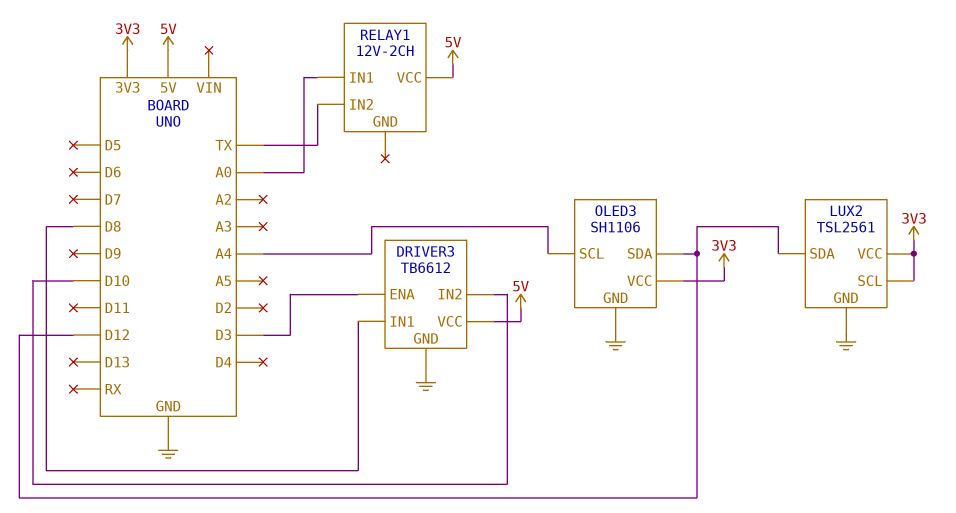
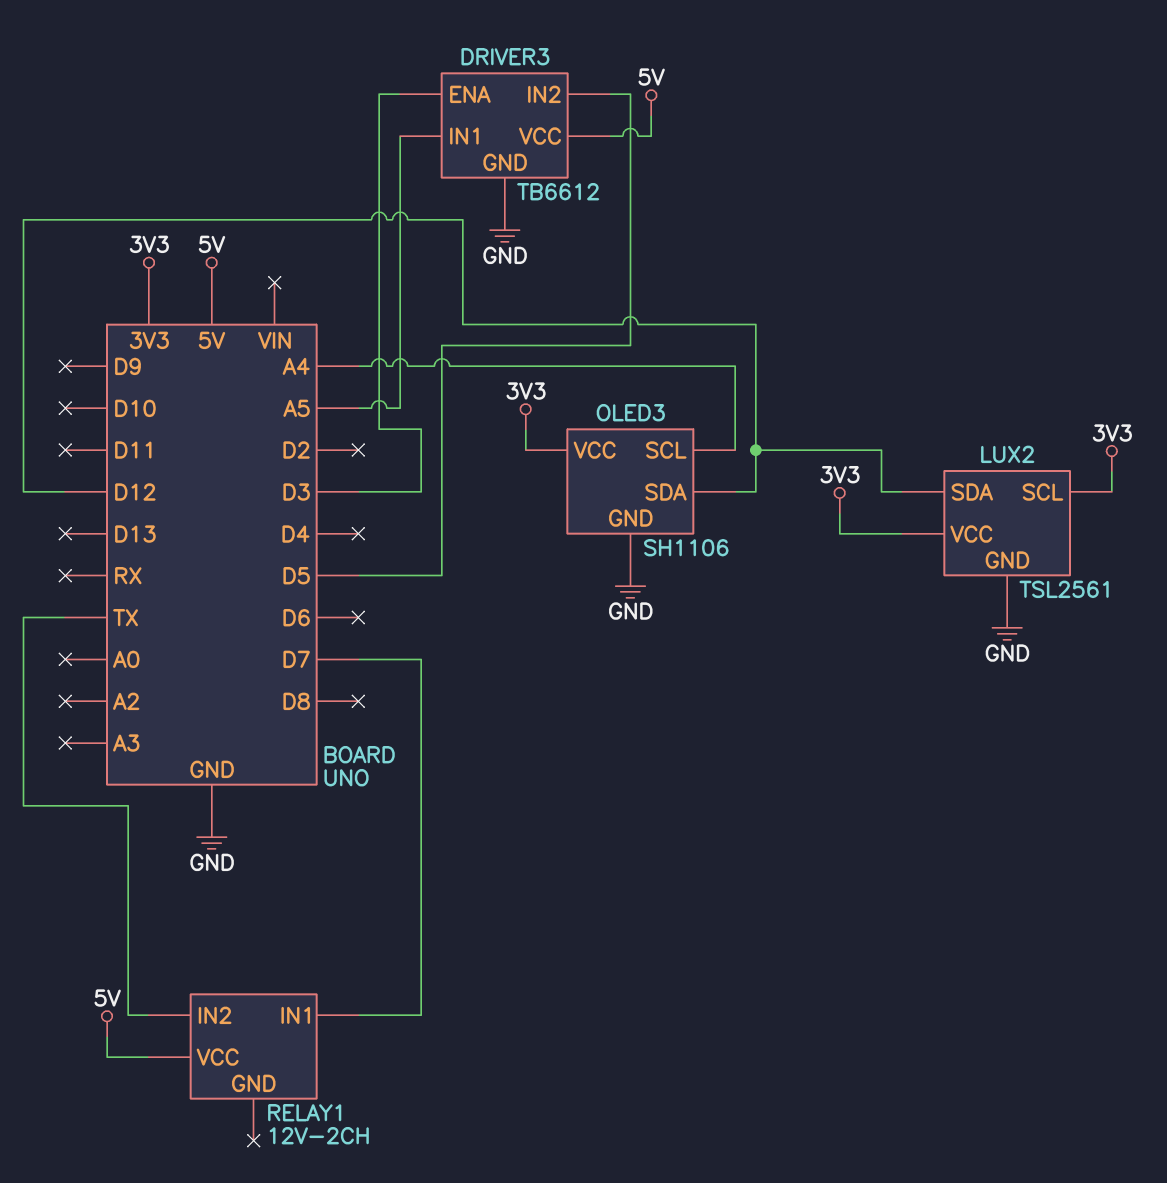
DRIVER3 pin IN1: D8 -> A5
DRIVER3 pin IN2: D10 -> D5
RELAY1 pin IN1: A0 -> D7

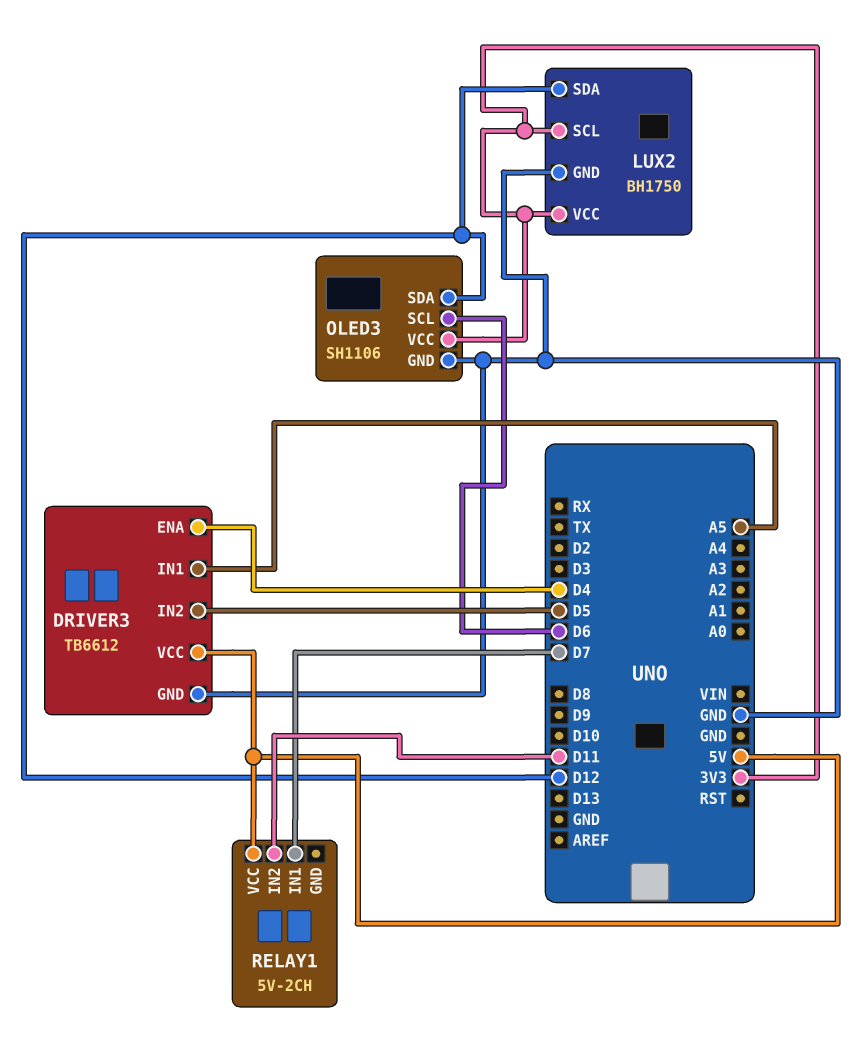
DRIVER3 pin ENA: D3 -> D4
LUX2: TSL2561 -> BH1750
OLED3 pin SCL: A4 -> D6
RELAY1: 12V-2CH -> 5V-2CH
RELAY1 pin IN2: TX -> D11

